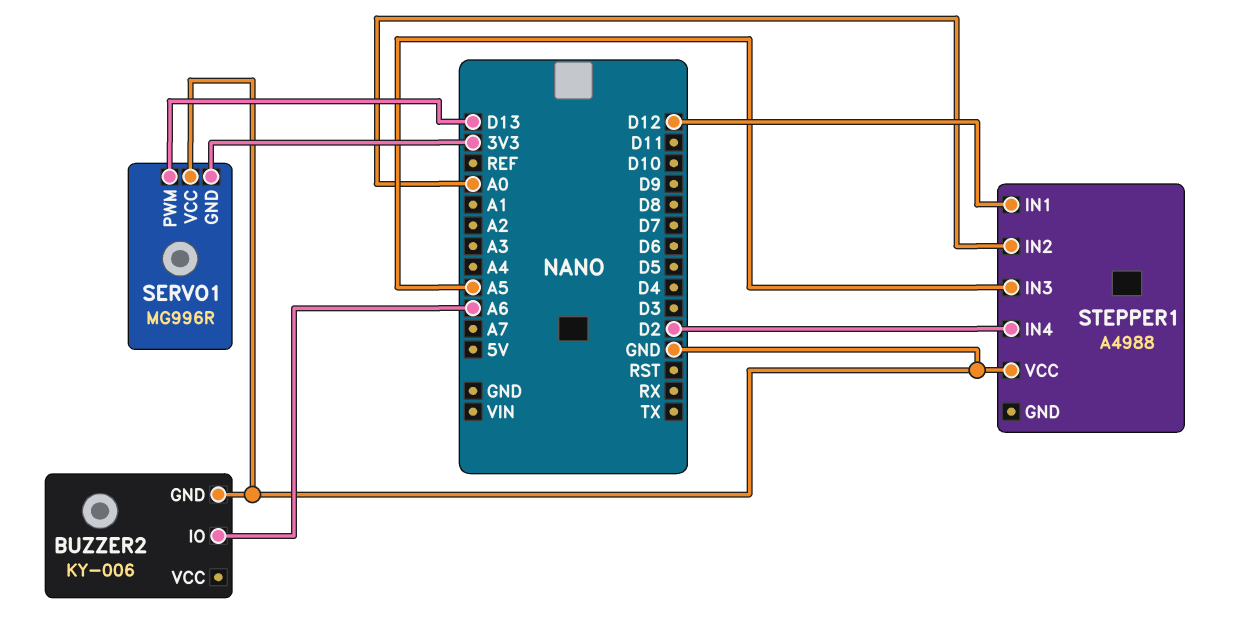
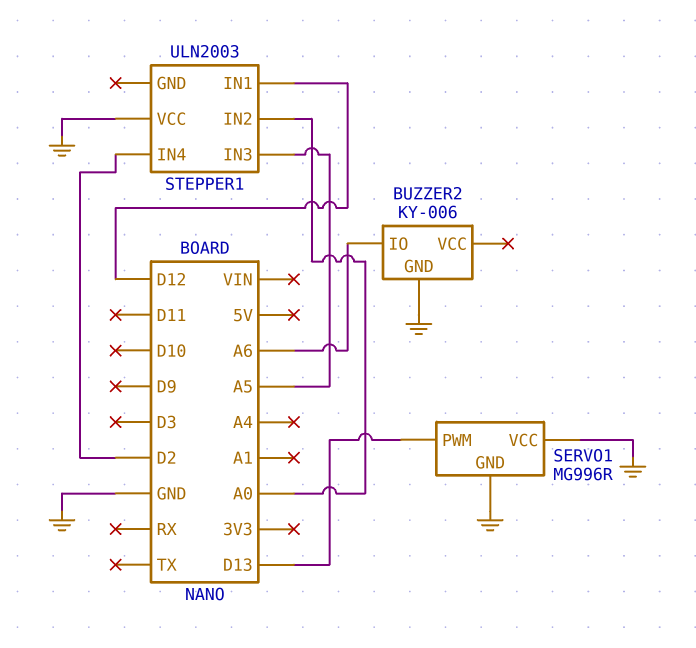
SERVO1 pin GND: 3V3 -> GND
STEPPER1: A4988 -> ULN2003

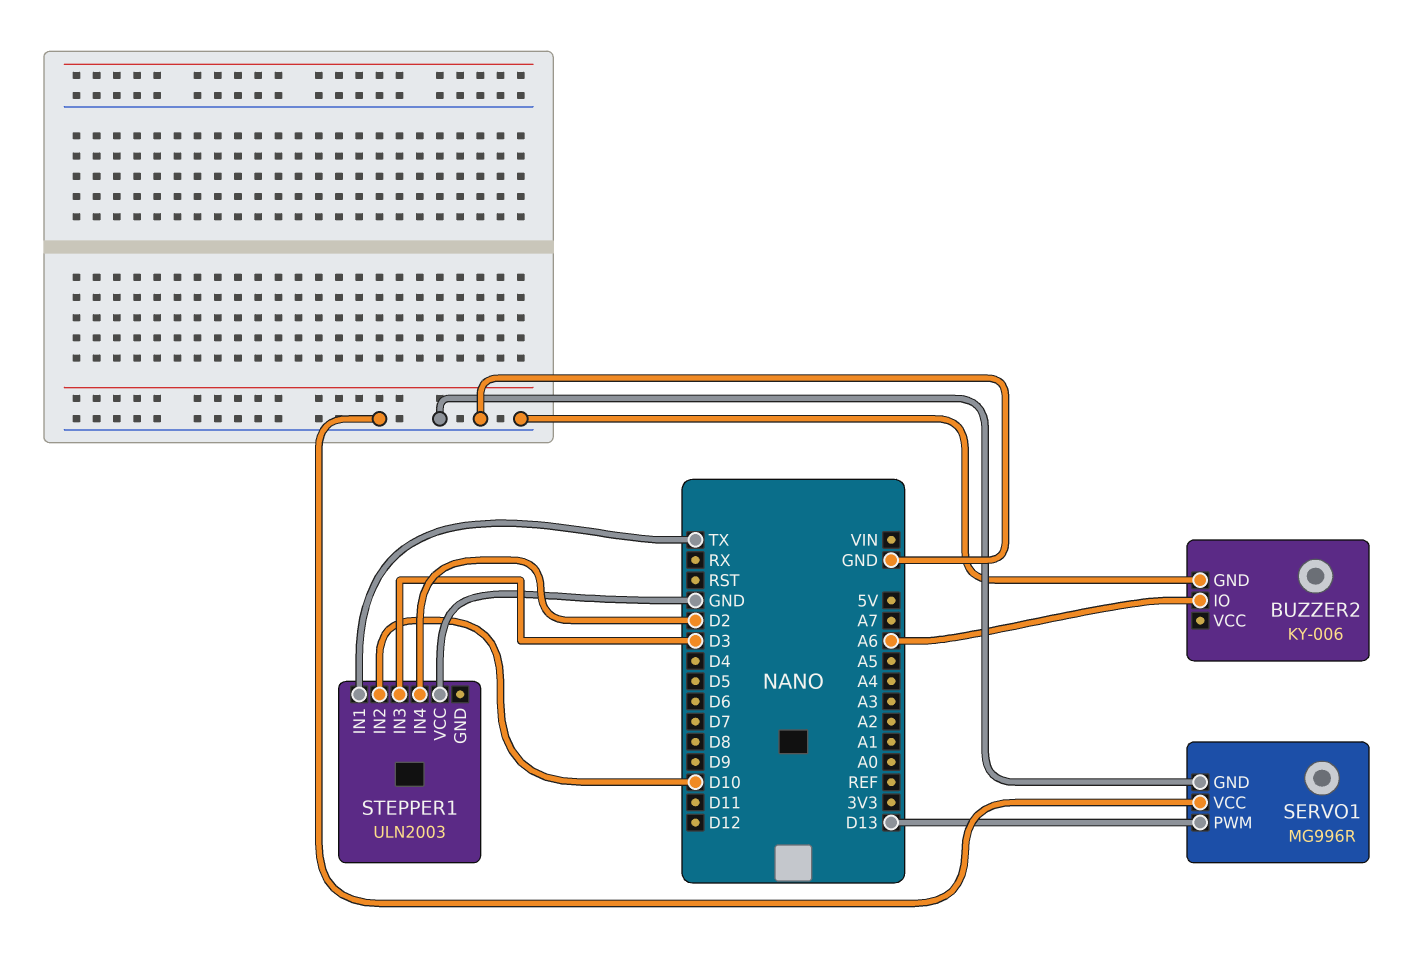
STEPPER1 pin IN1: D12 -> TX
STEPPER1 pin IN2: A0 -> D10
STEPPER1 pin IN3: A5 -> D3

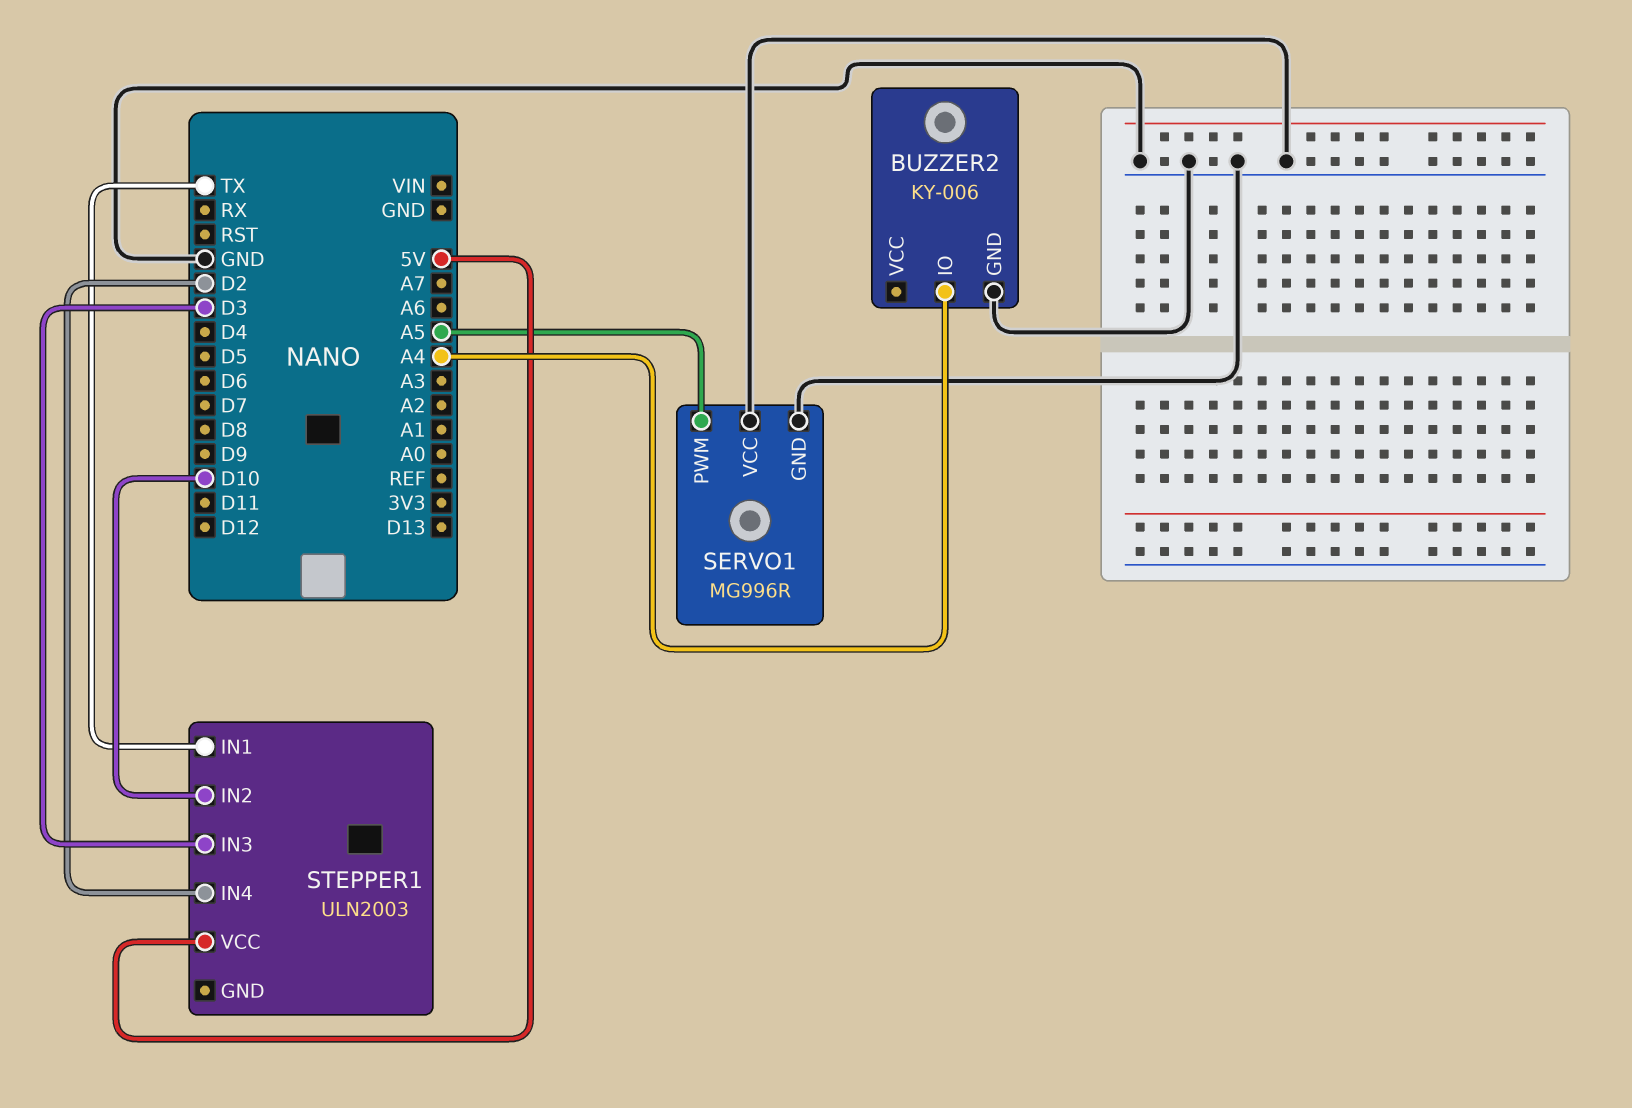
BUZZER2 pin IO: A6 -> A4
SERVO1 pin PWM: D13 -> A5
STEPPER1 pin VCC: GND -> 5V

